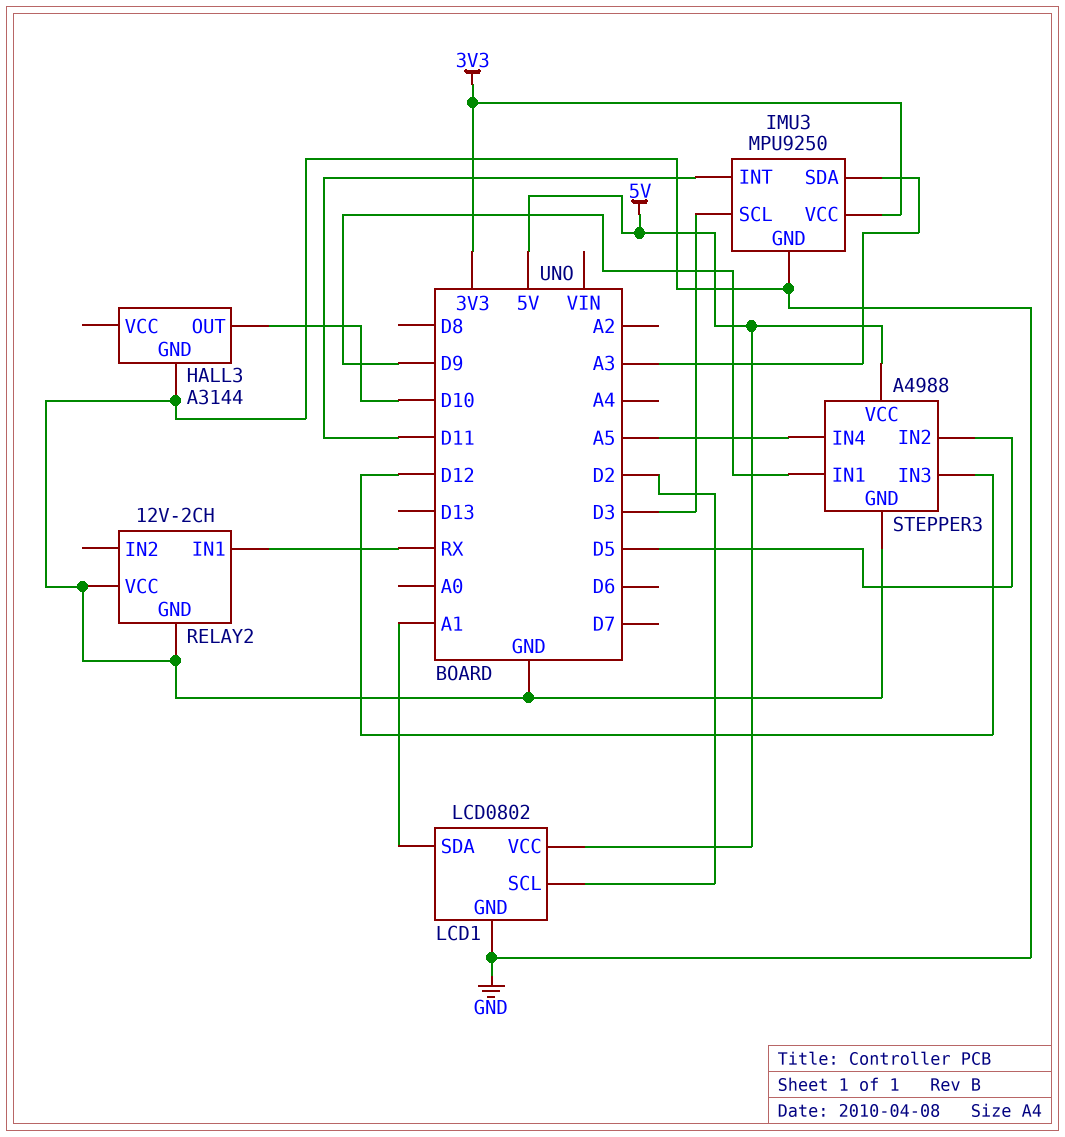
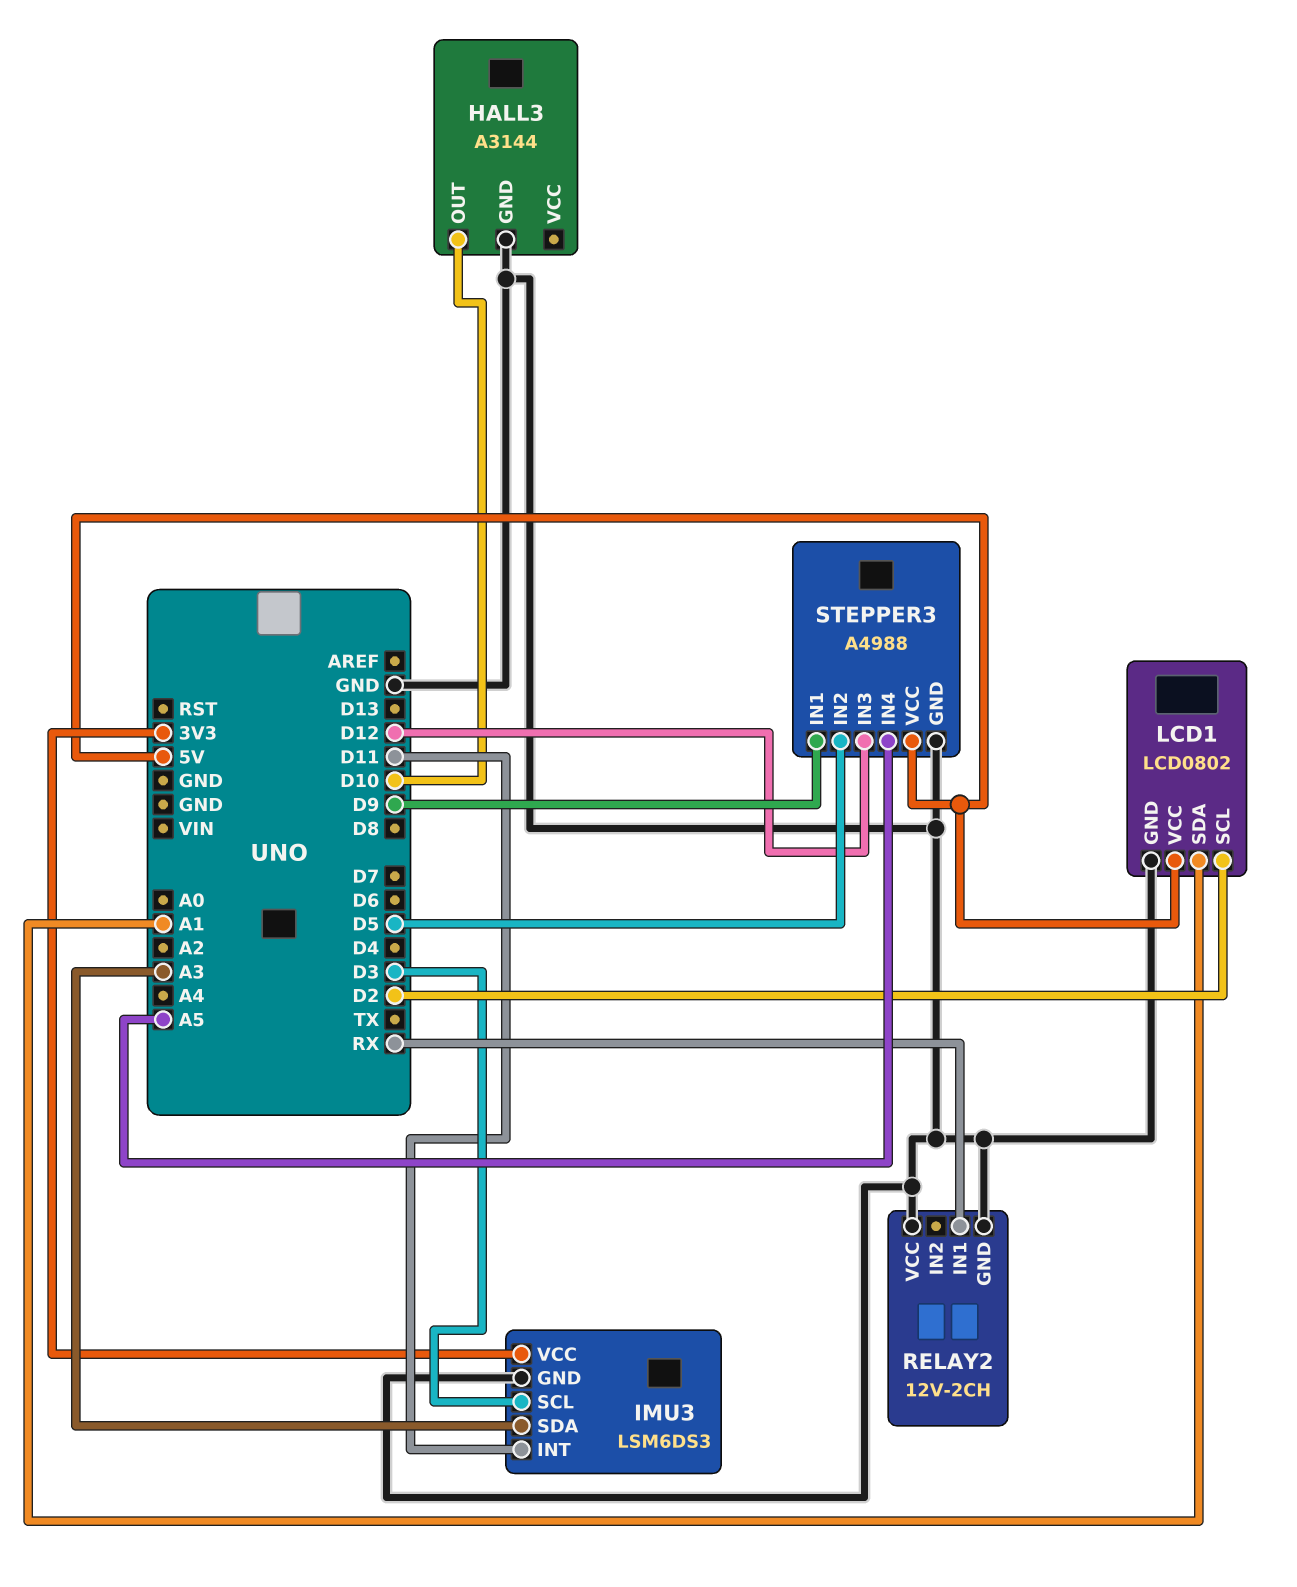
IMU3: MPU9250 -> LSM6DS3

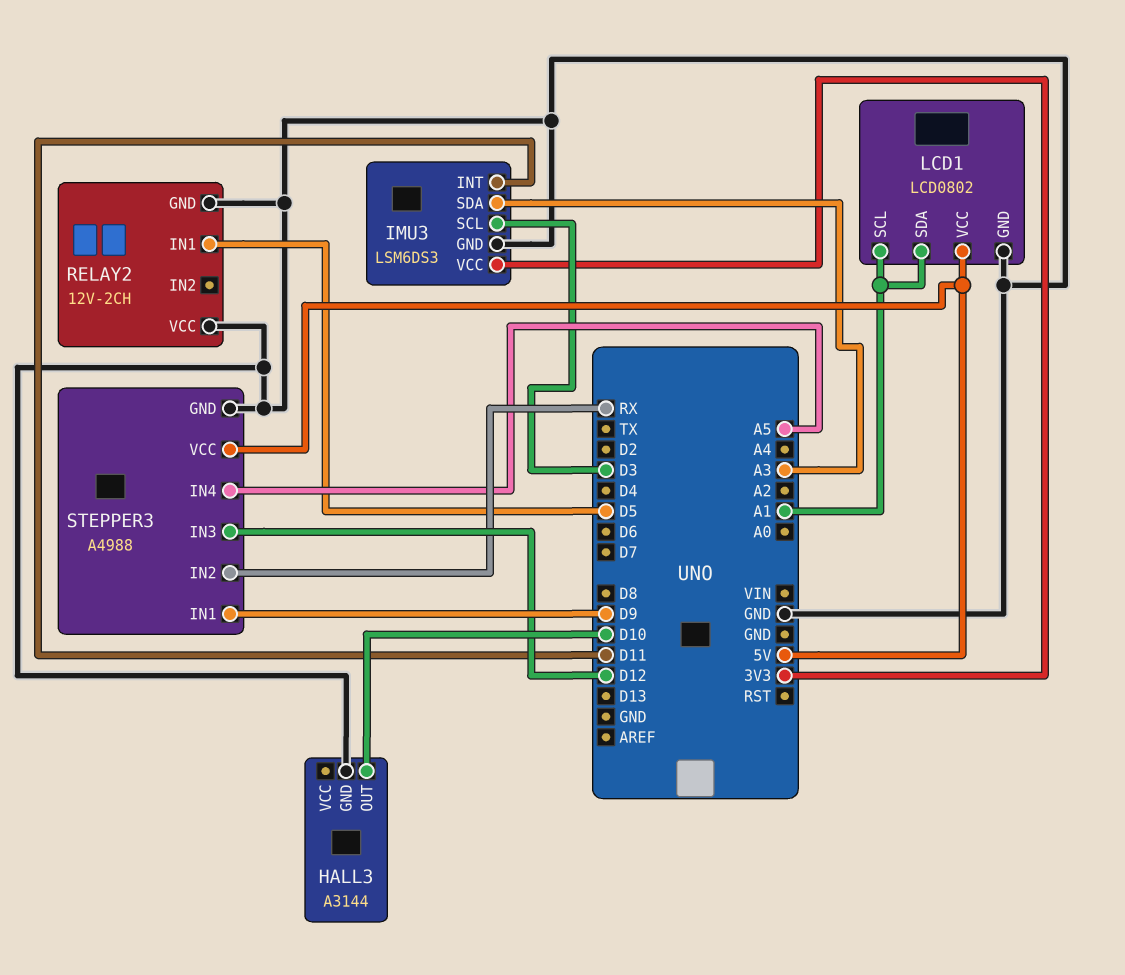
LCD1 pin SCL: D2 -> A1
RELAY2 pin IN1: RX -> D5
STEPPER3 pin IN2: D5 -> RX

